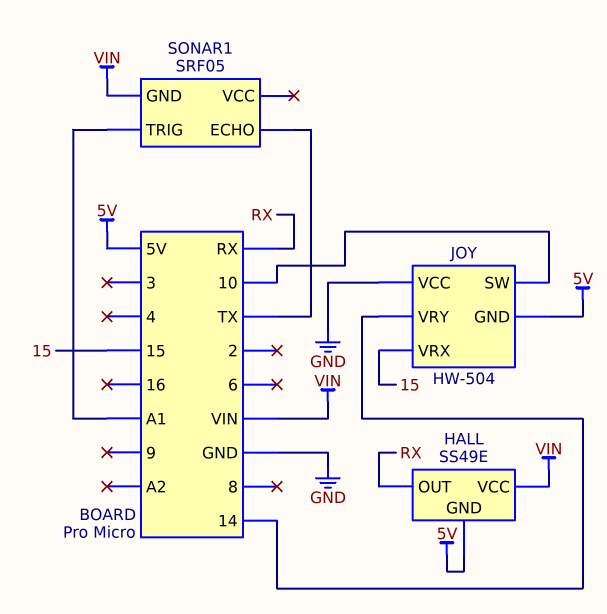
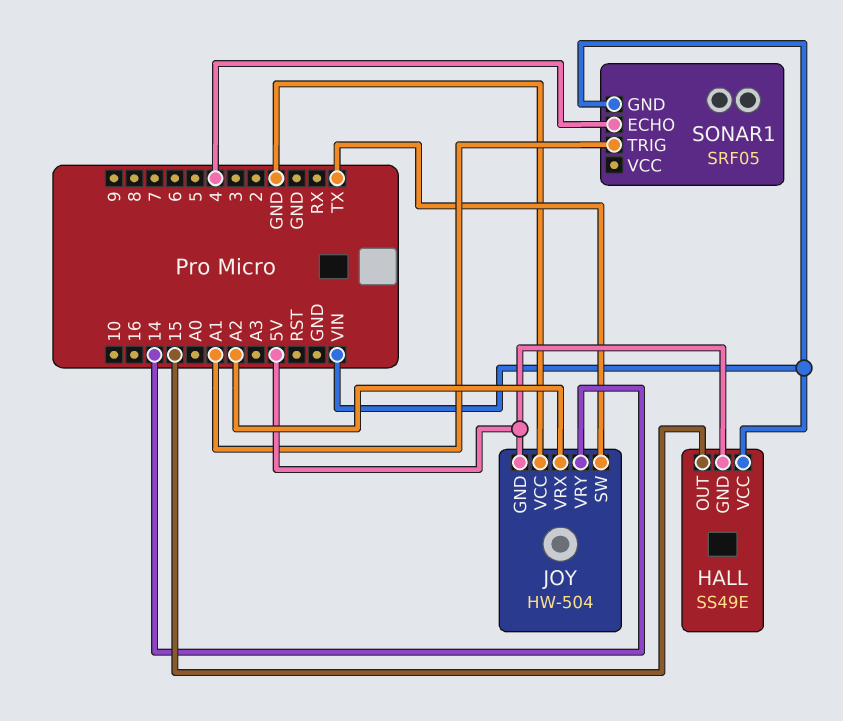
HALL pin OUT: RX -> 15
JOY pin SW: 10 -> TX
JOY pin VRX: 15 -> A2
SONAR1 pin ECHO: TX -> 4

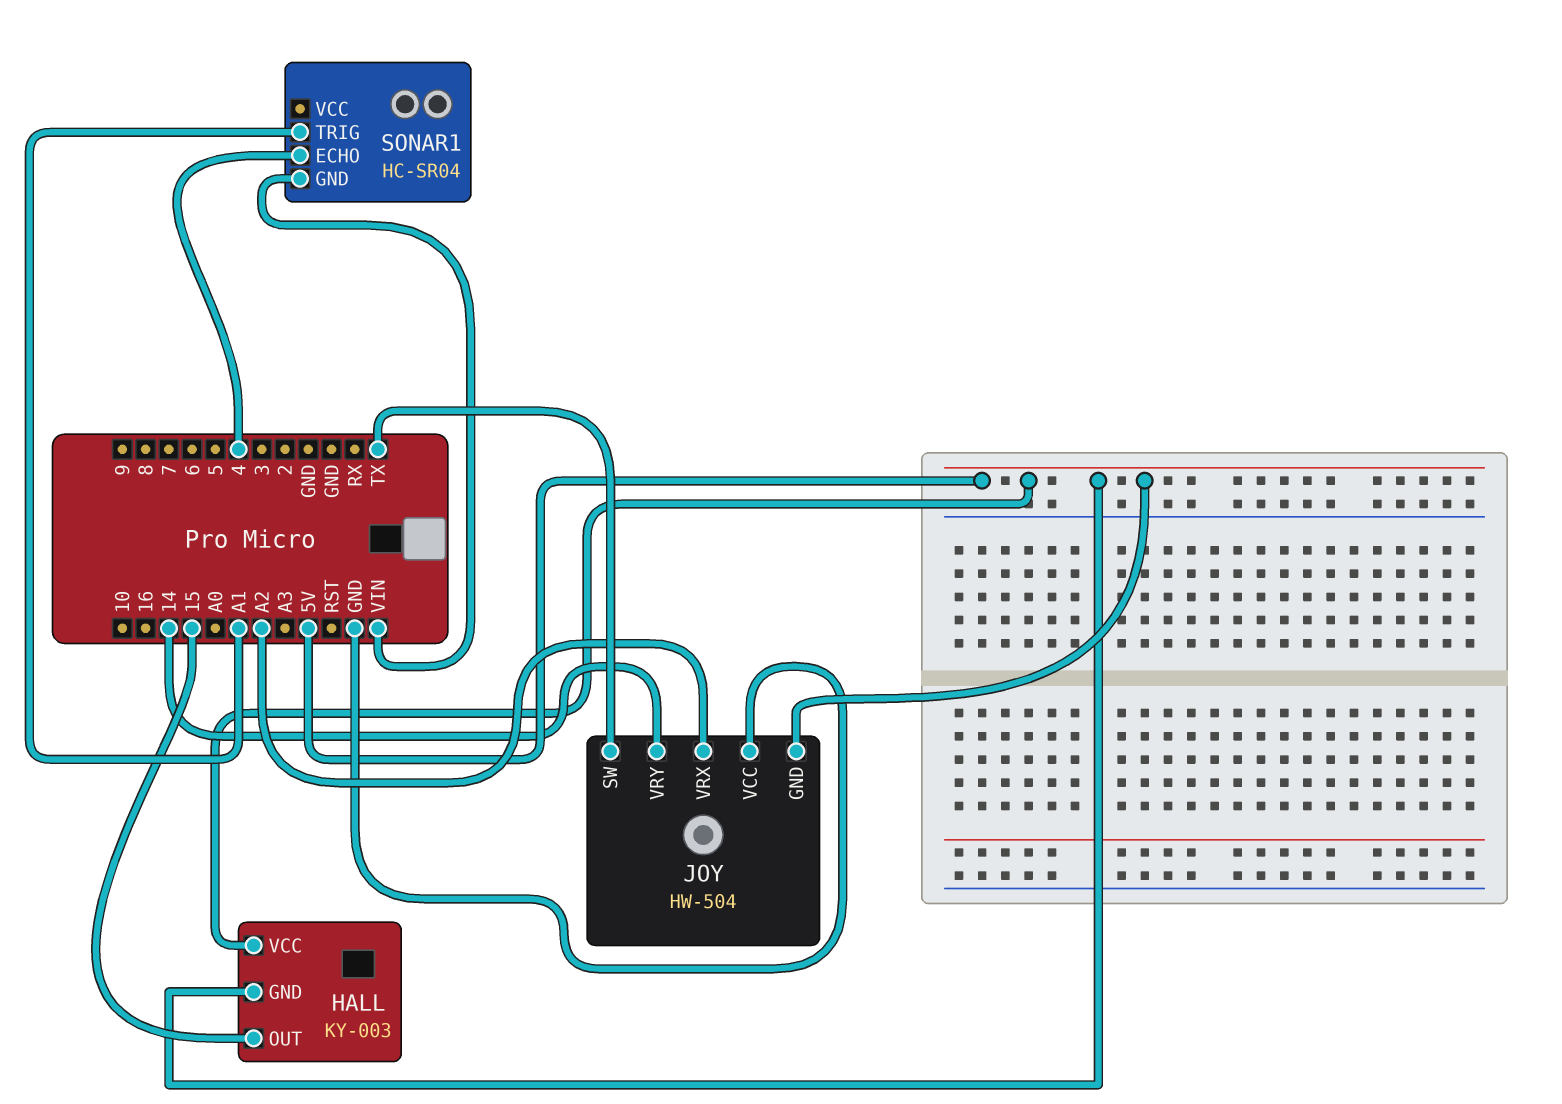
HALL: SS49E -> KY-003
HALL pin VCC: VIN -> 5V
SONAR1: SRF05 -> HC-SR04

